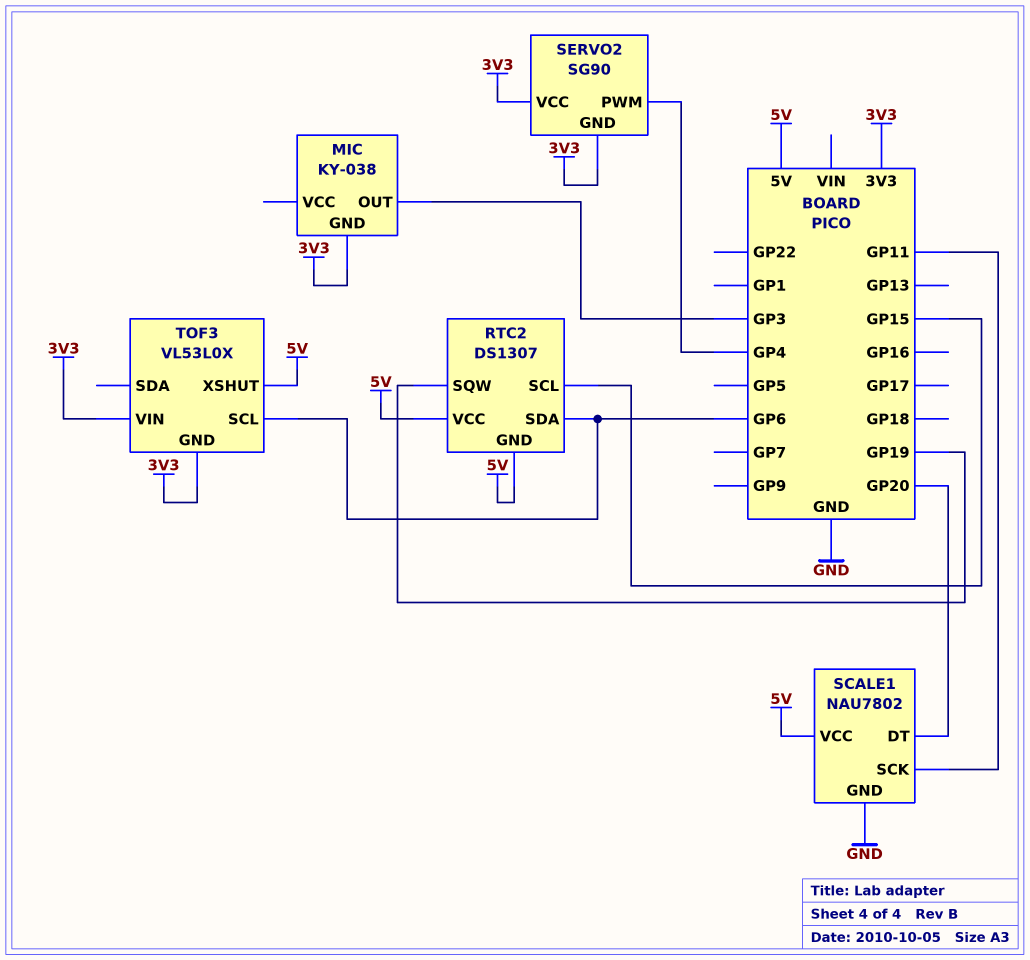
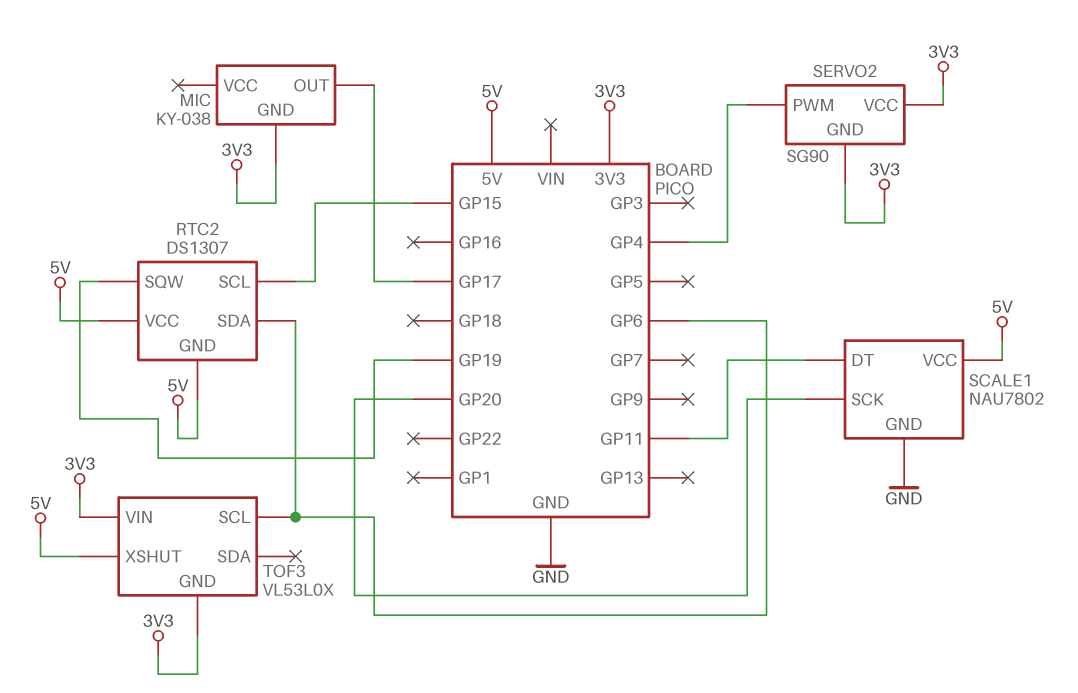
MIC pin OUT: GP3 -> GP17
SCALE1 pin DT: GP20 -> GP11
SCALE1 pin SCK: GP11 -> GP20

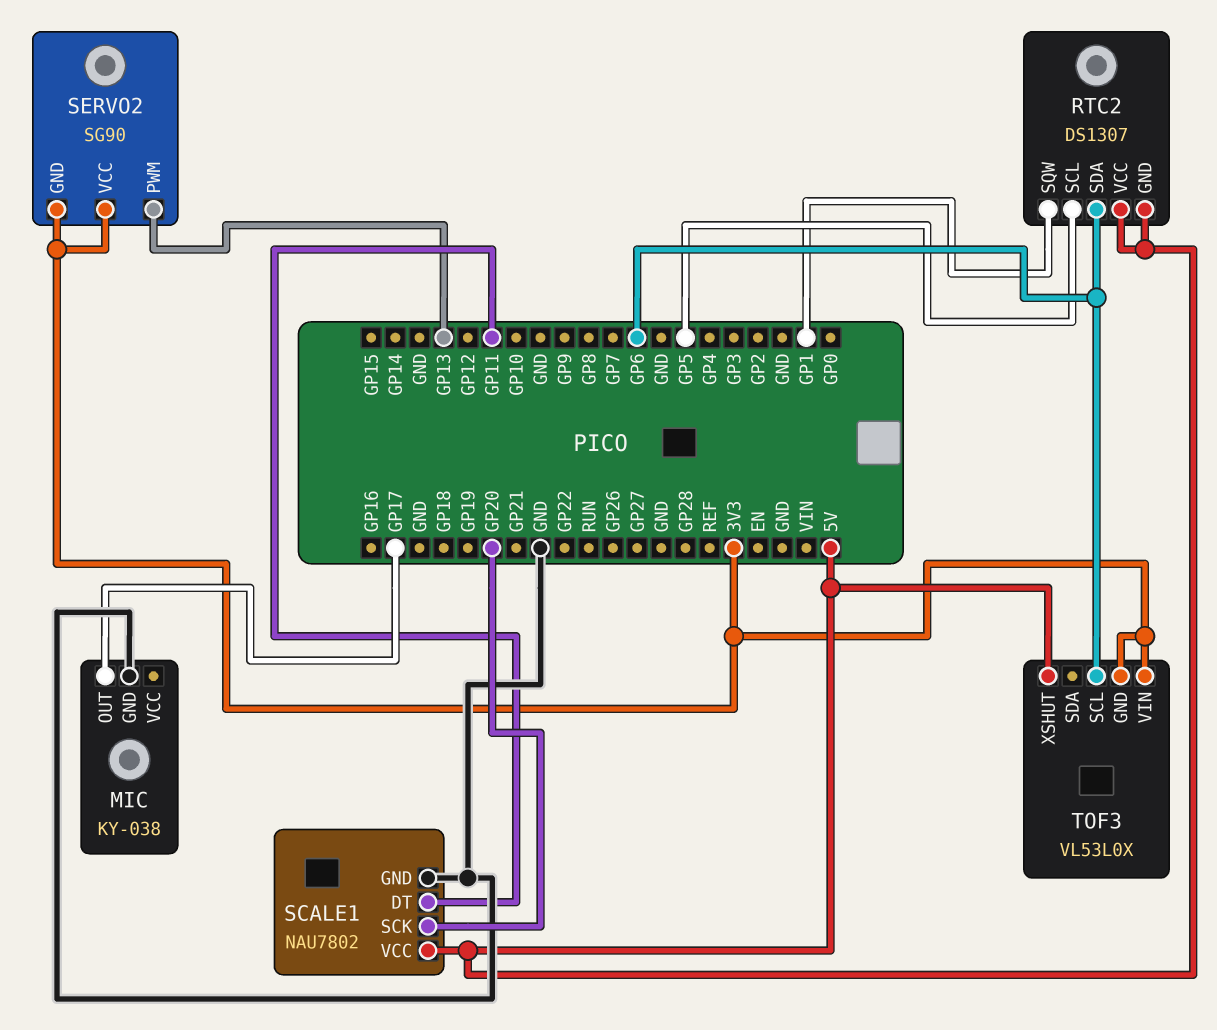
MIC pin GND: 3V3 -> GND
RTC2 pin SCL: GP15 -> GP5
RTC2 pin SQW: GP19 -> GP1
SERVO2 pin PWM: GP4 -> GP13

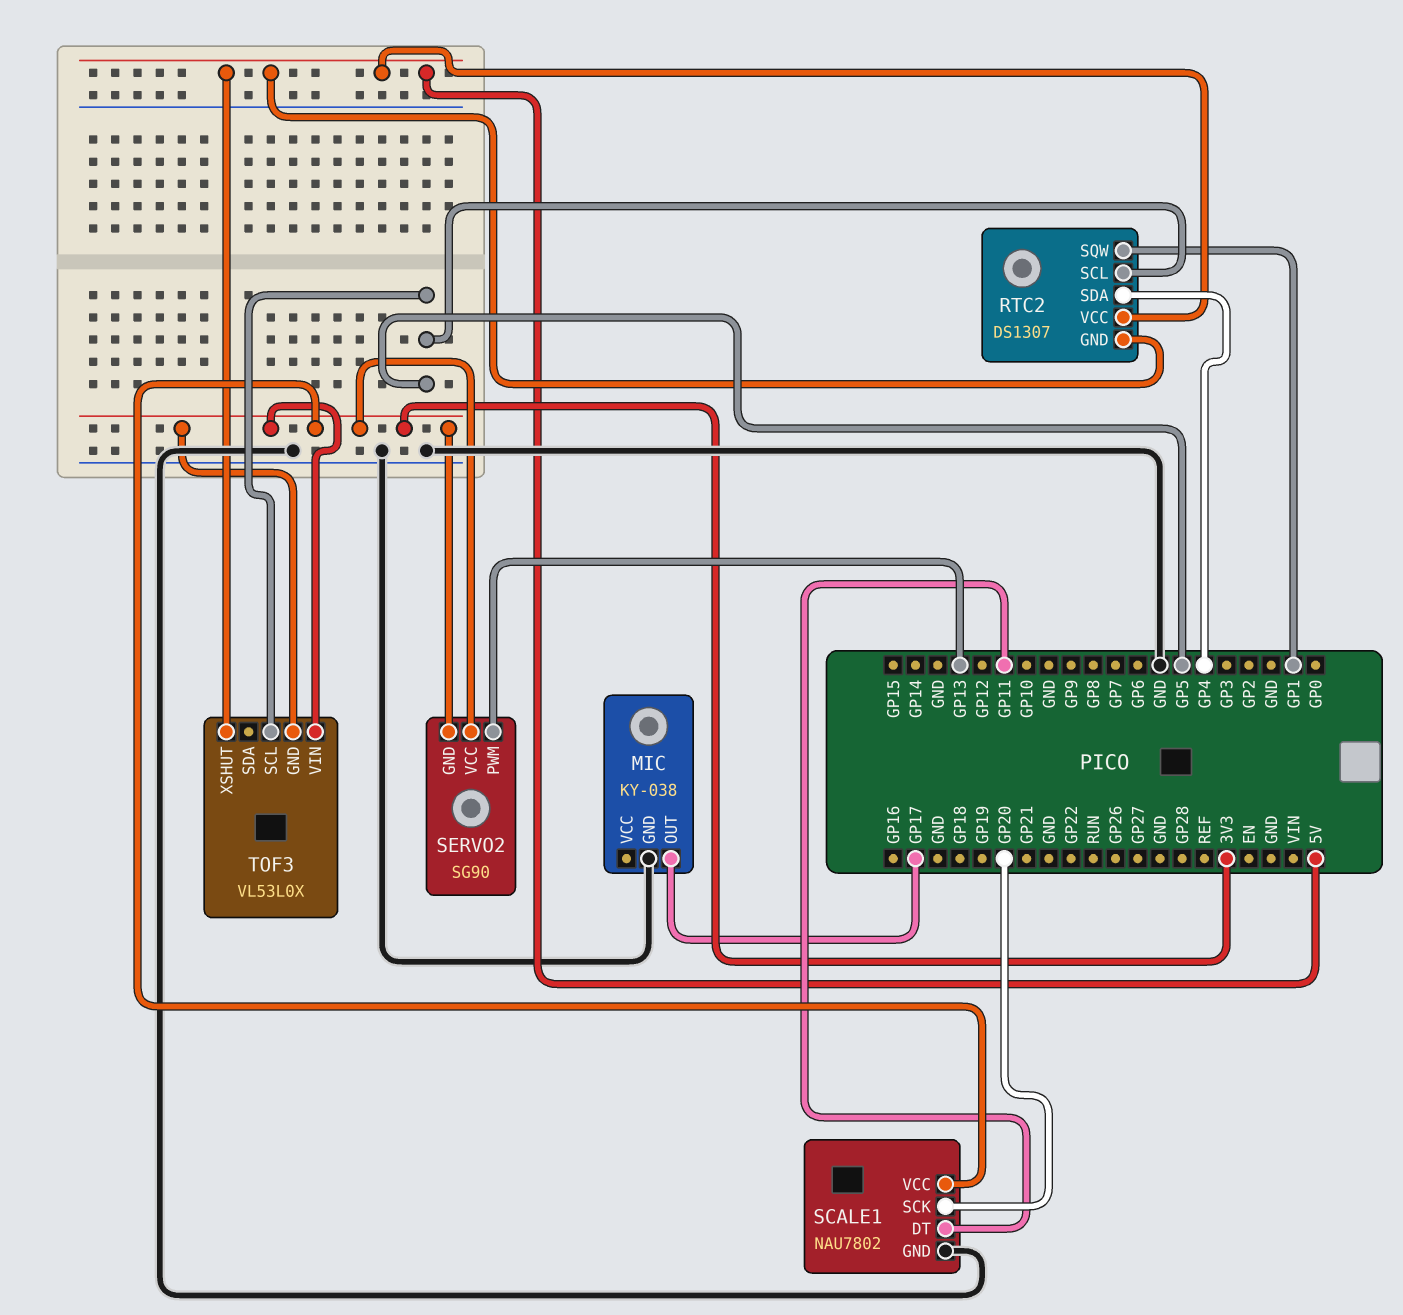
RTC2 pin SDA: GP6 -> GP4
SCALE1 pin VCC: 5V -> 3V3
TOF3 pin SCL: GP6 -> GP5

